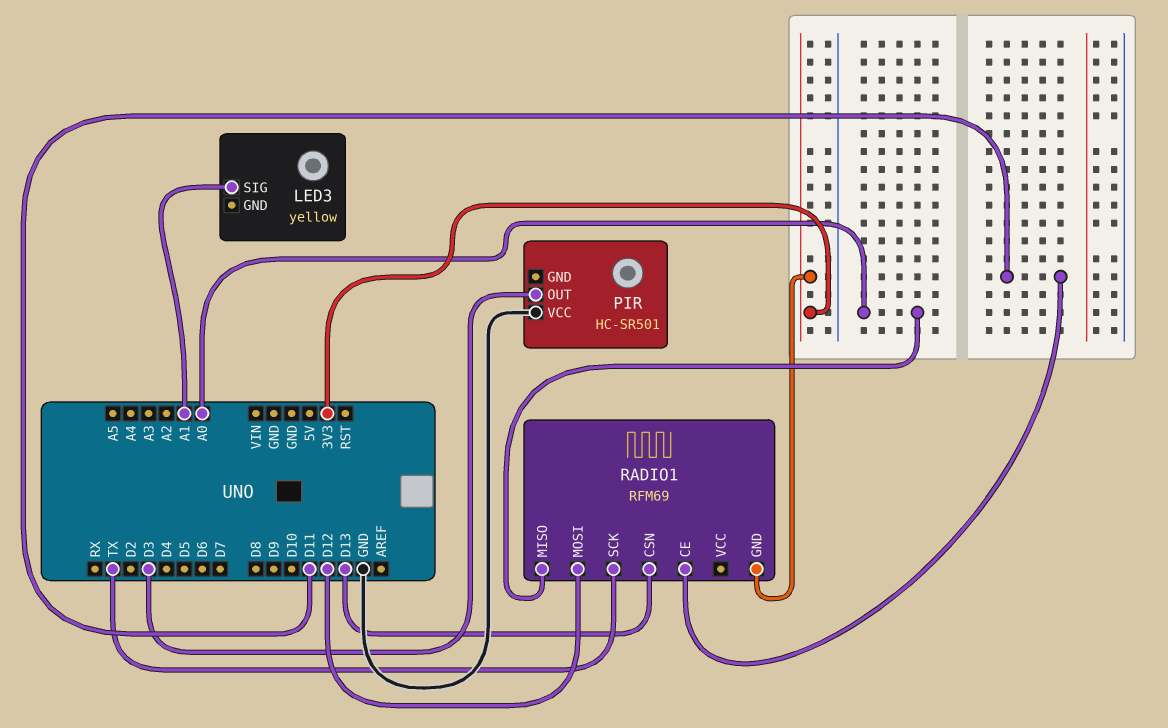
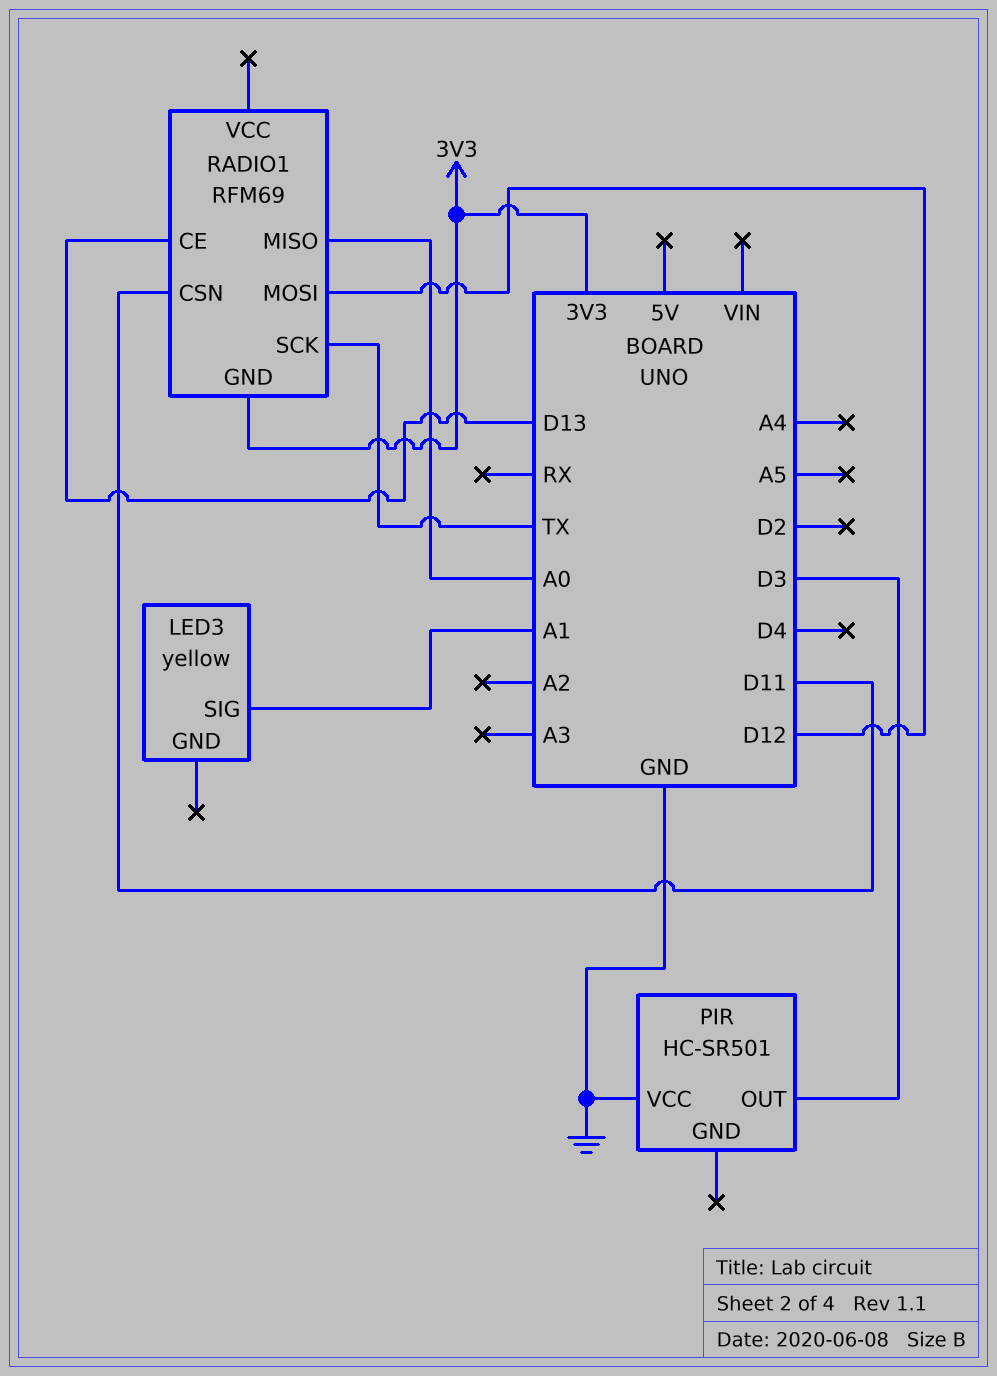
RADIO1 pin CE: D11 -> D13
RADIO1 pin CSN: D13 -> D11

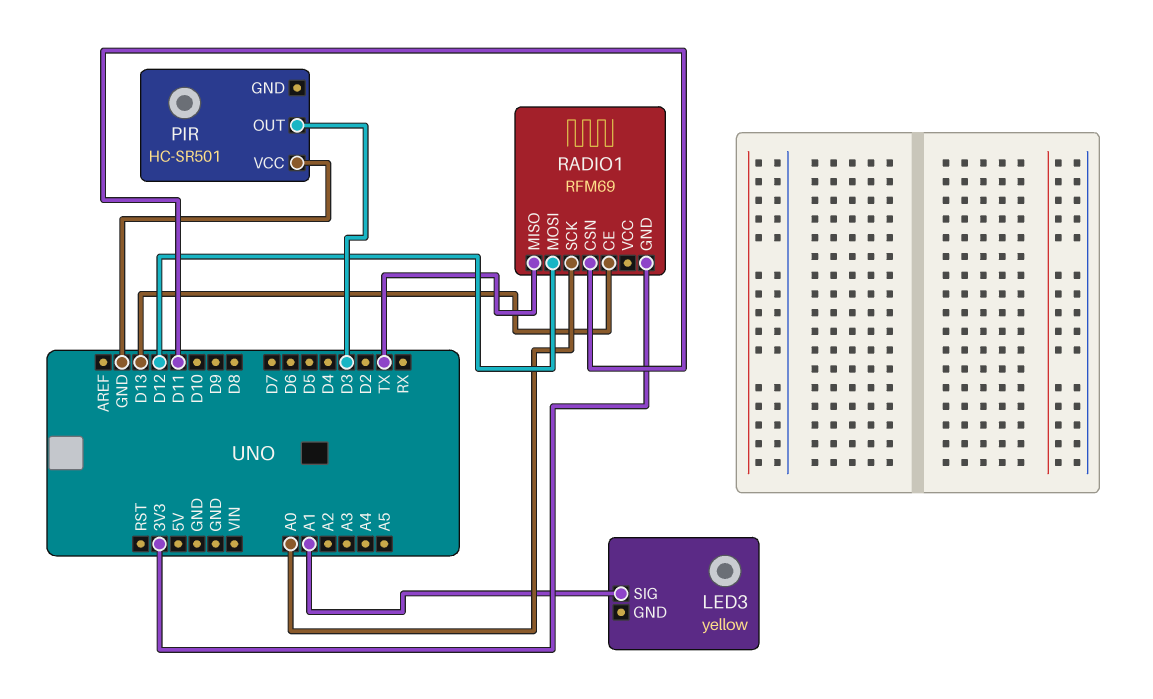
RADIO1 pin MISO: A0 -> TX
RADIO1 pin SCK: TX -> A0

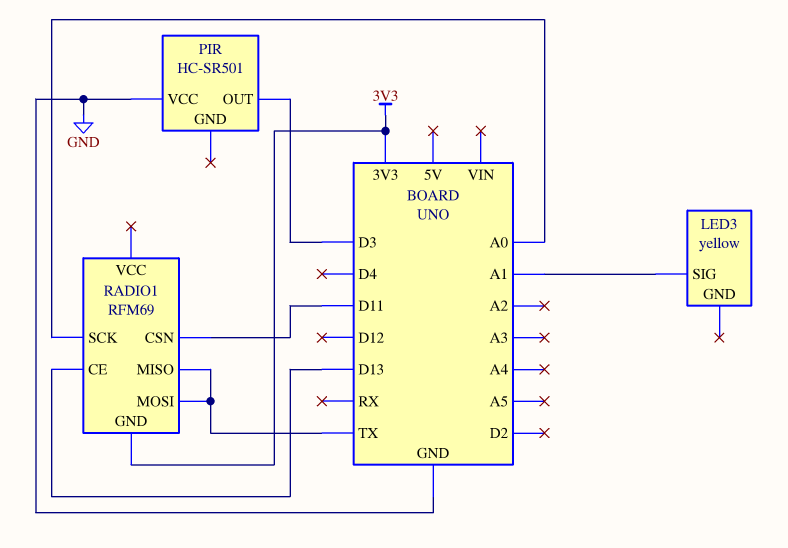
RADIO1 pin MOSI: D12 -> TX

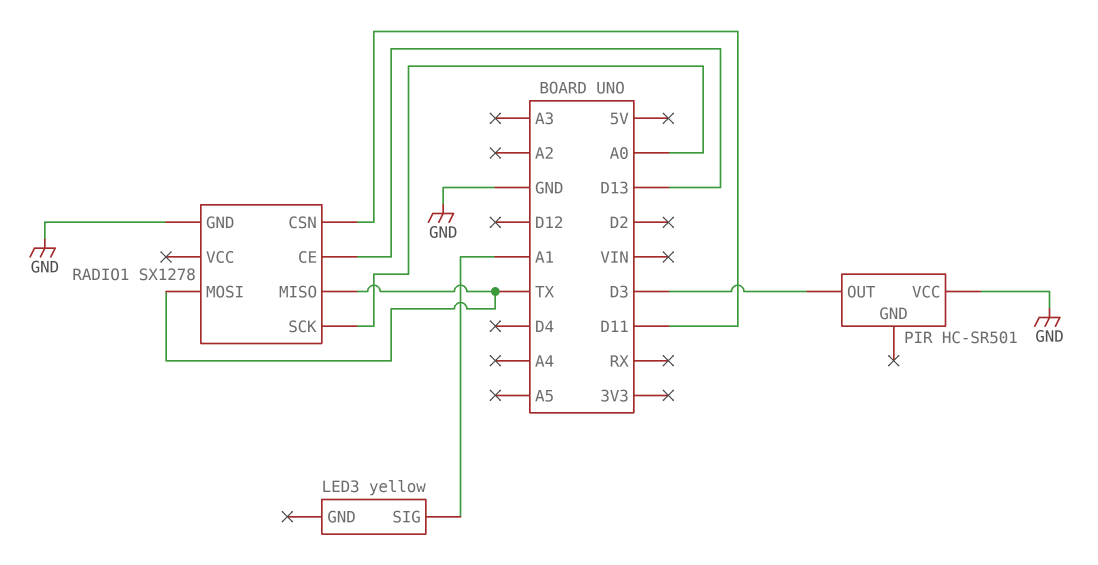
RADIO1: RFM69 -> SX1278
RADIO1 pin GND: 3V3 -> GND

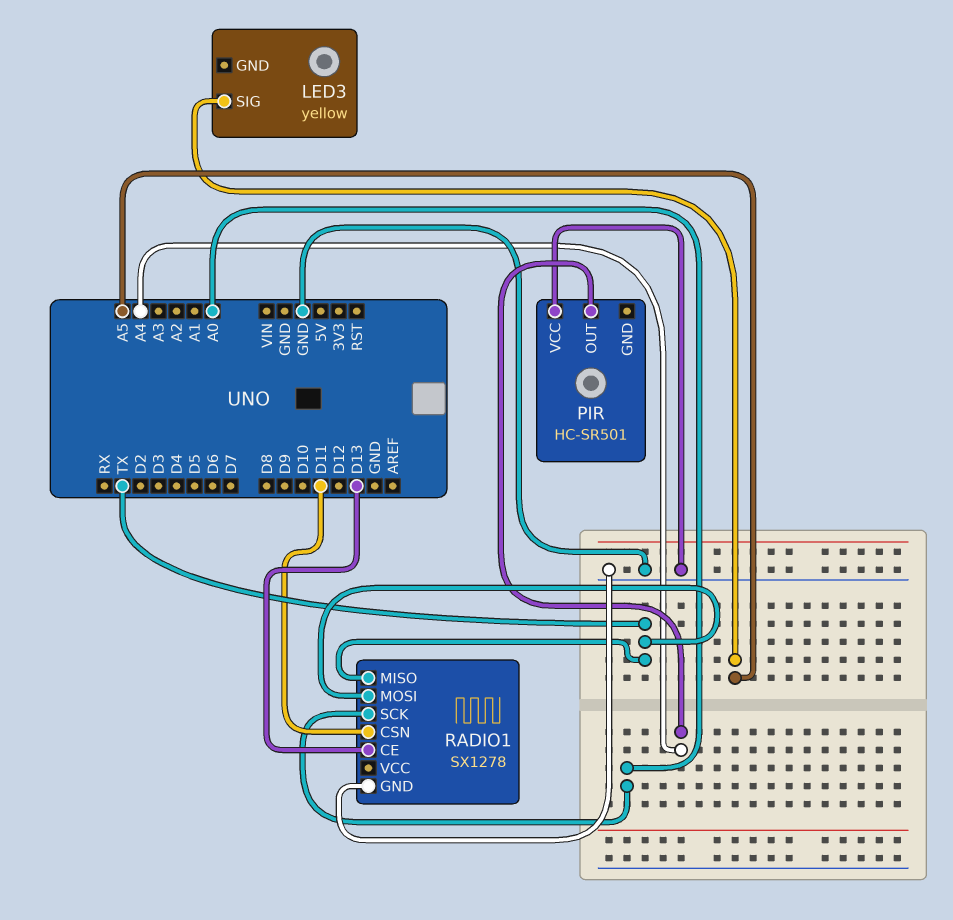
LED3 pin SIG: A1 -> A5
PIR pin OUT: D3 -> A4

